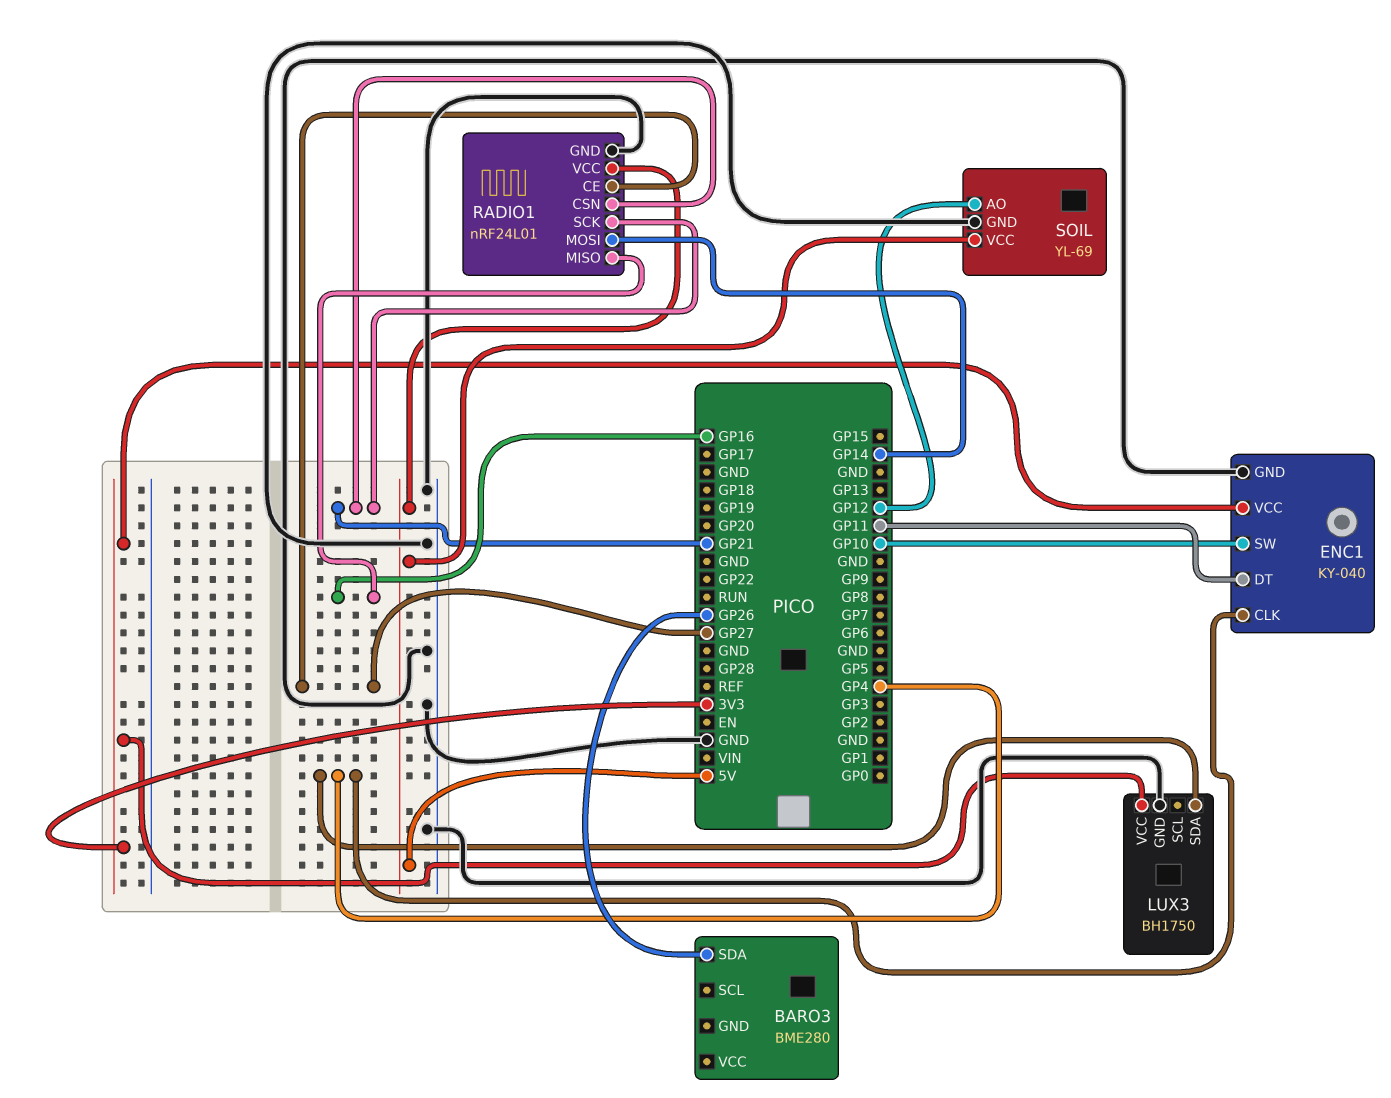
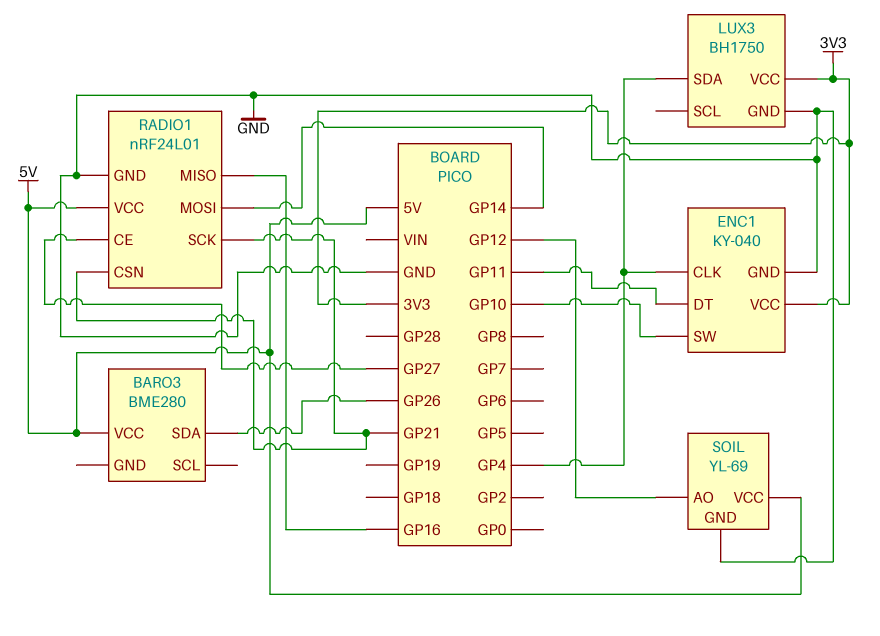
BARO3 pin VCC: none -> 5V

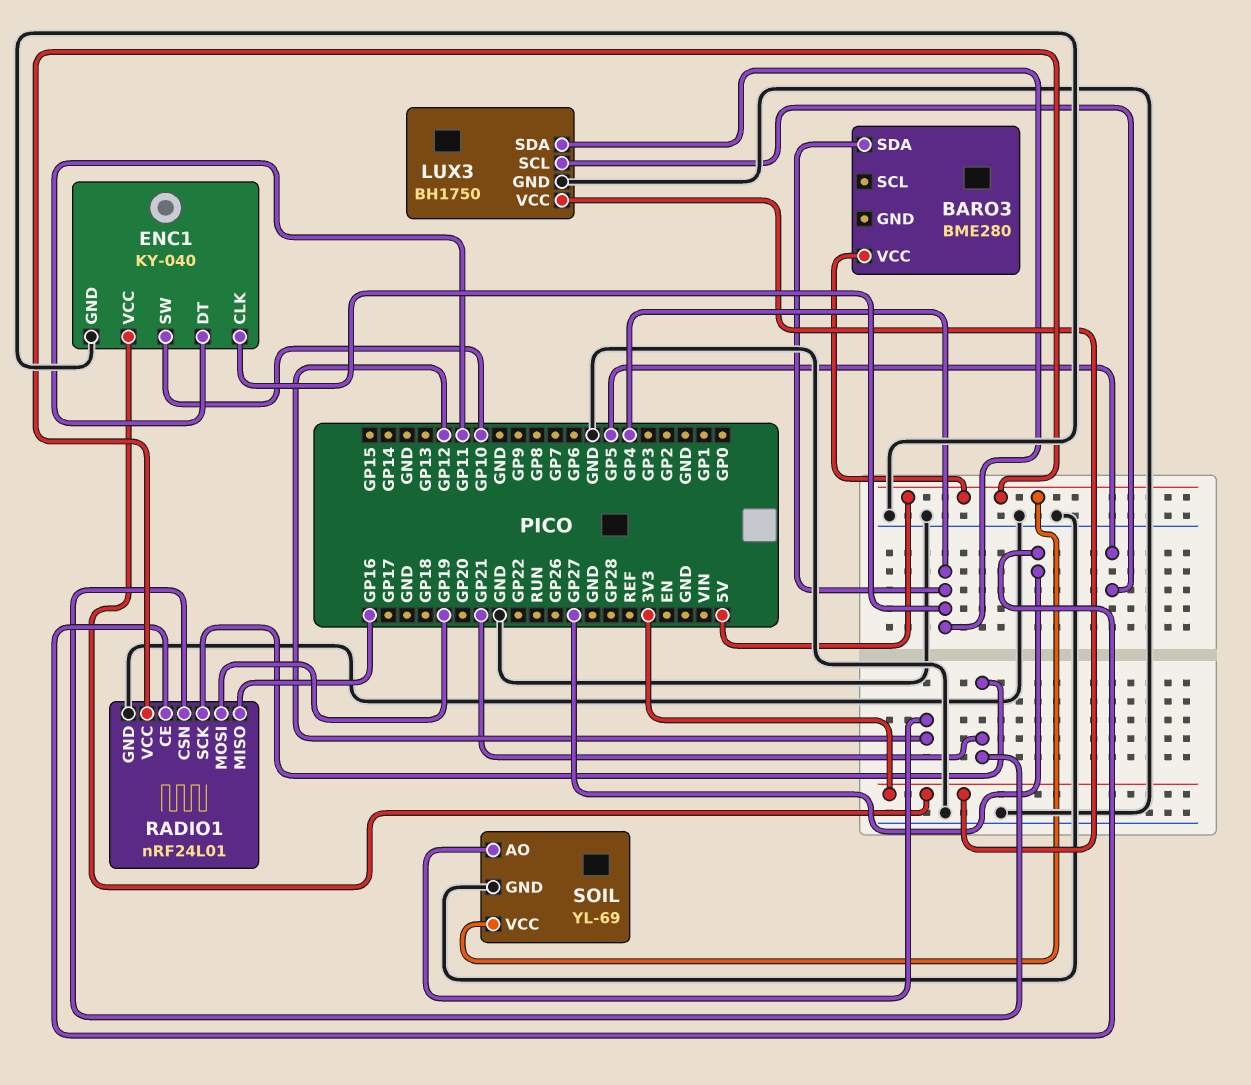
BARO3 pin SDA: GP26 -> GP4
LUX3 pin SCL: none -> GP5
RADIO1 pin MOSI: GP14 -> GP19

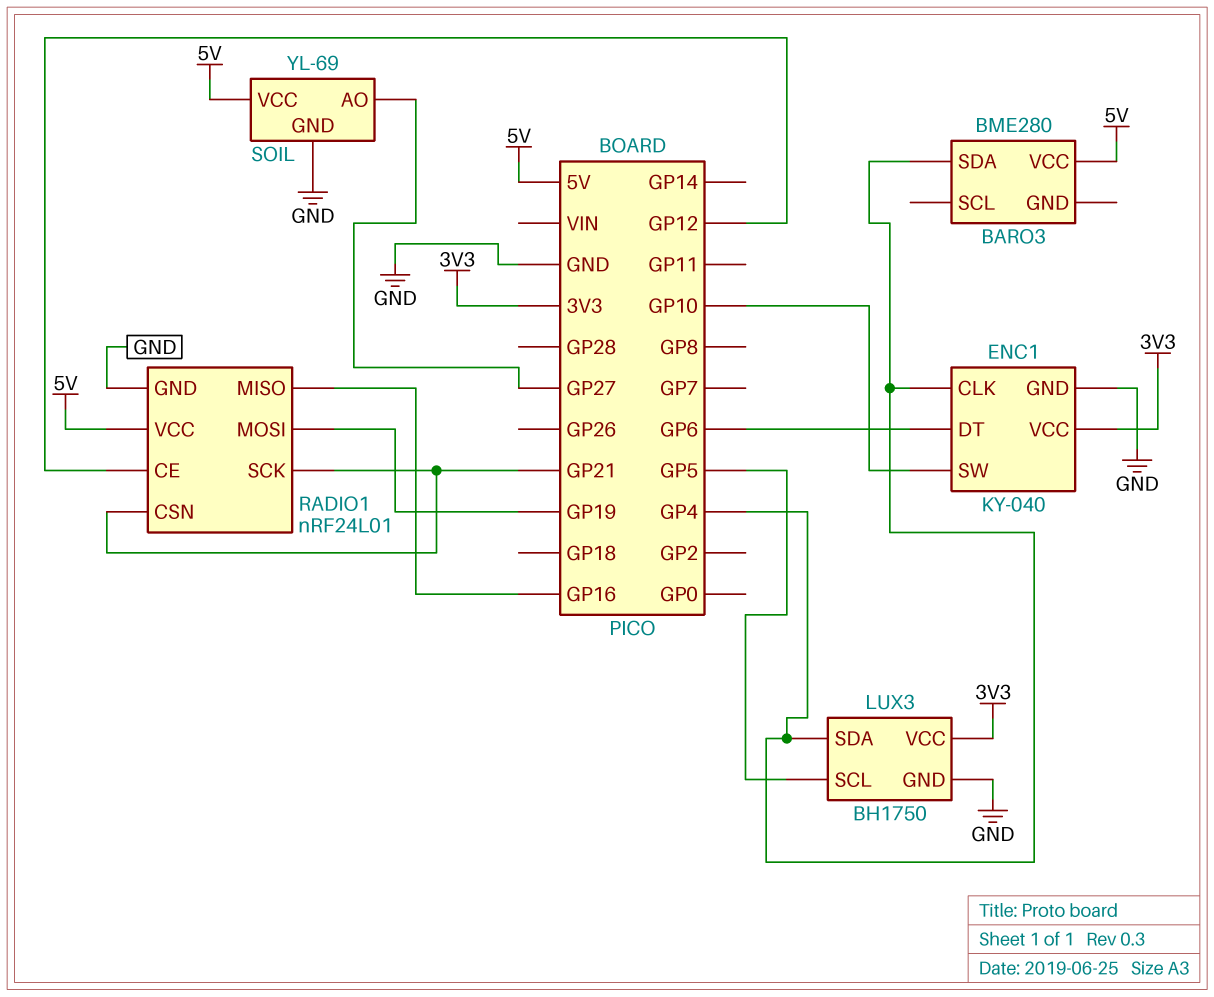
ENC1 pin DT: GP11 -> GP6
RADIO1 pin CE: GP27 -> GP12
SOIL pin AO: GP12 -> GP27

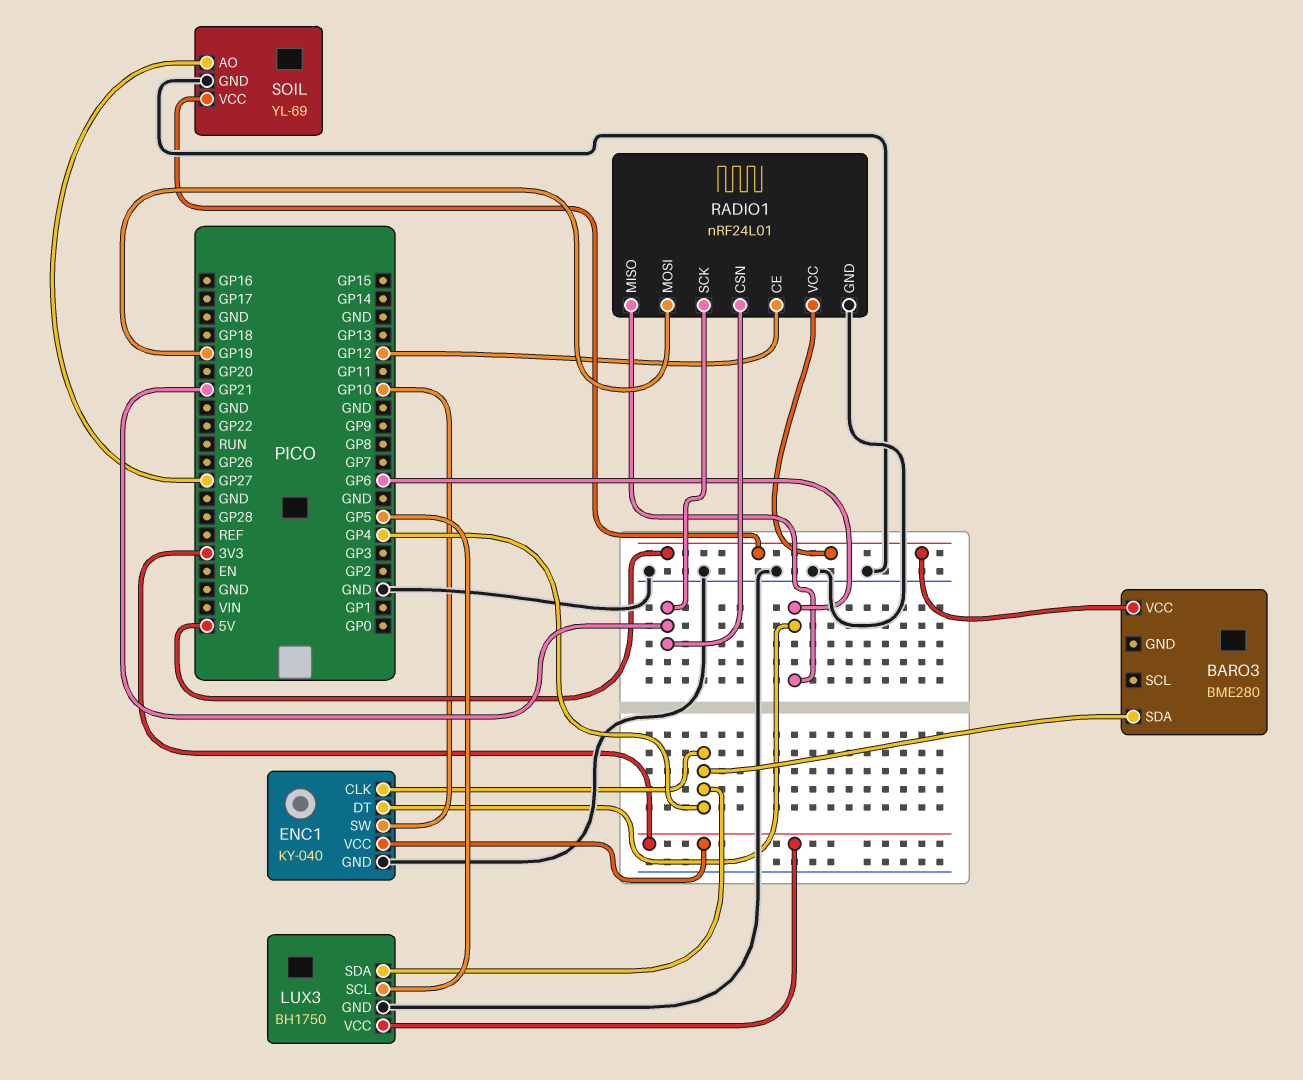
RADIO1 pin MISO: GP16 -> GP6

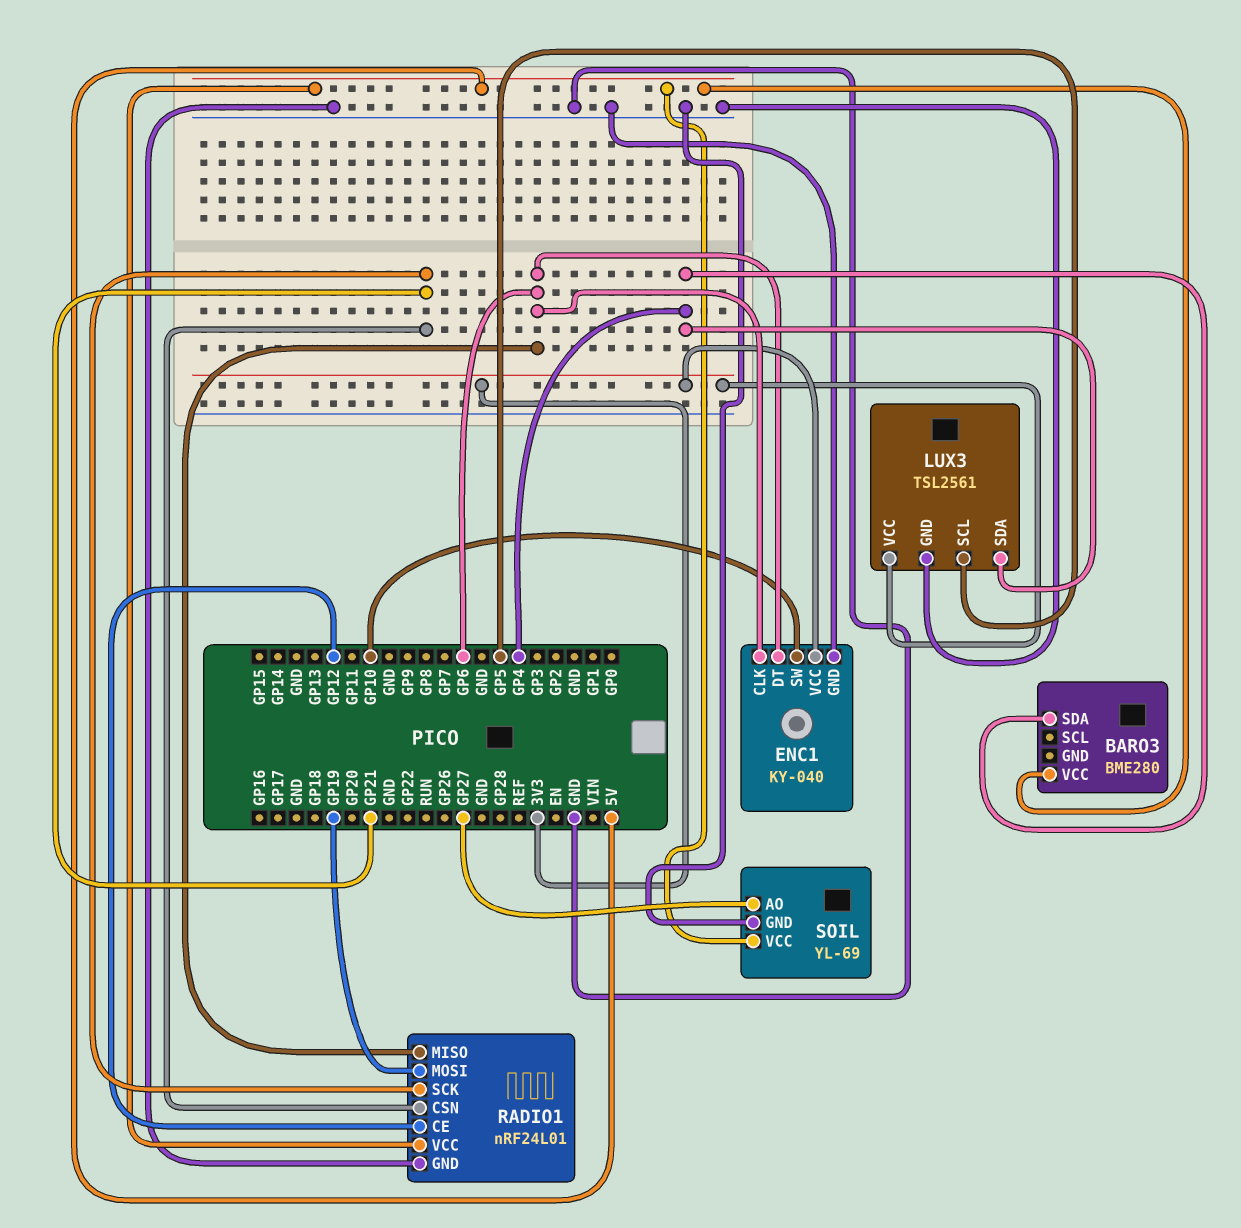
ENC1 pin CLK: GP4 -> GP6
LUX3: BH1750 -> TSL2561

